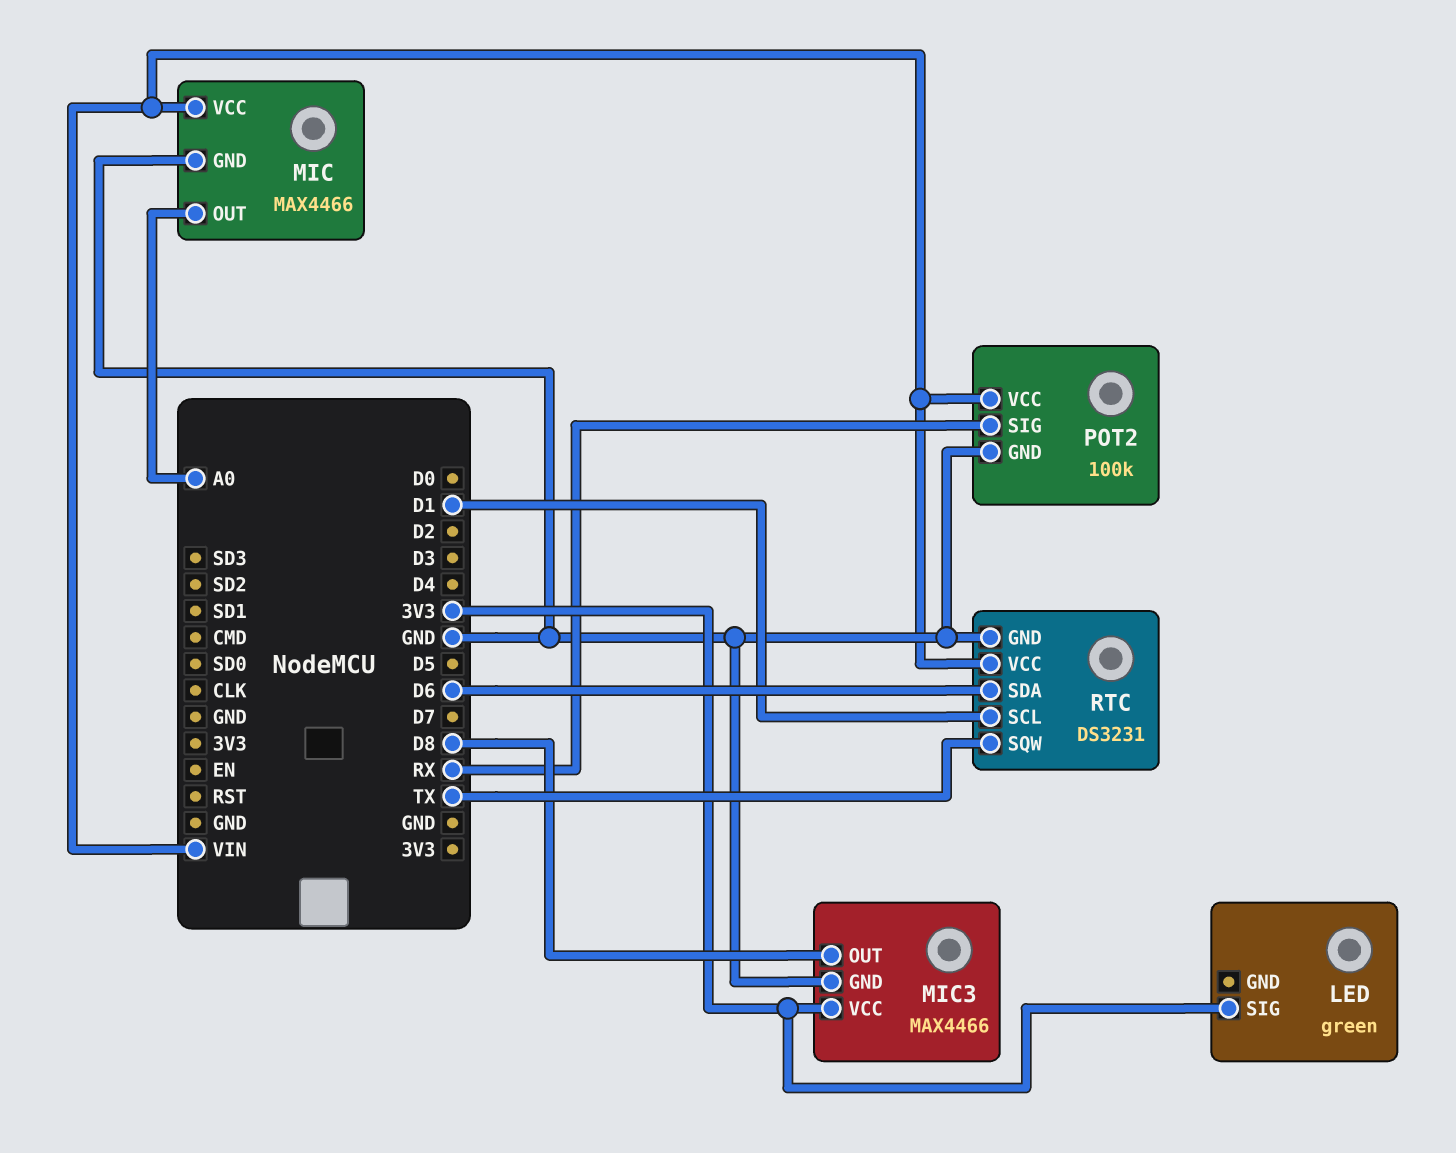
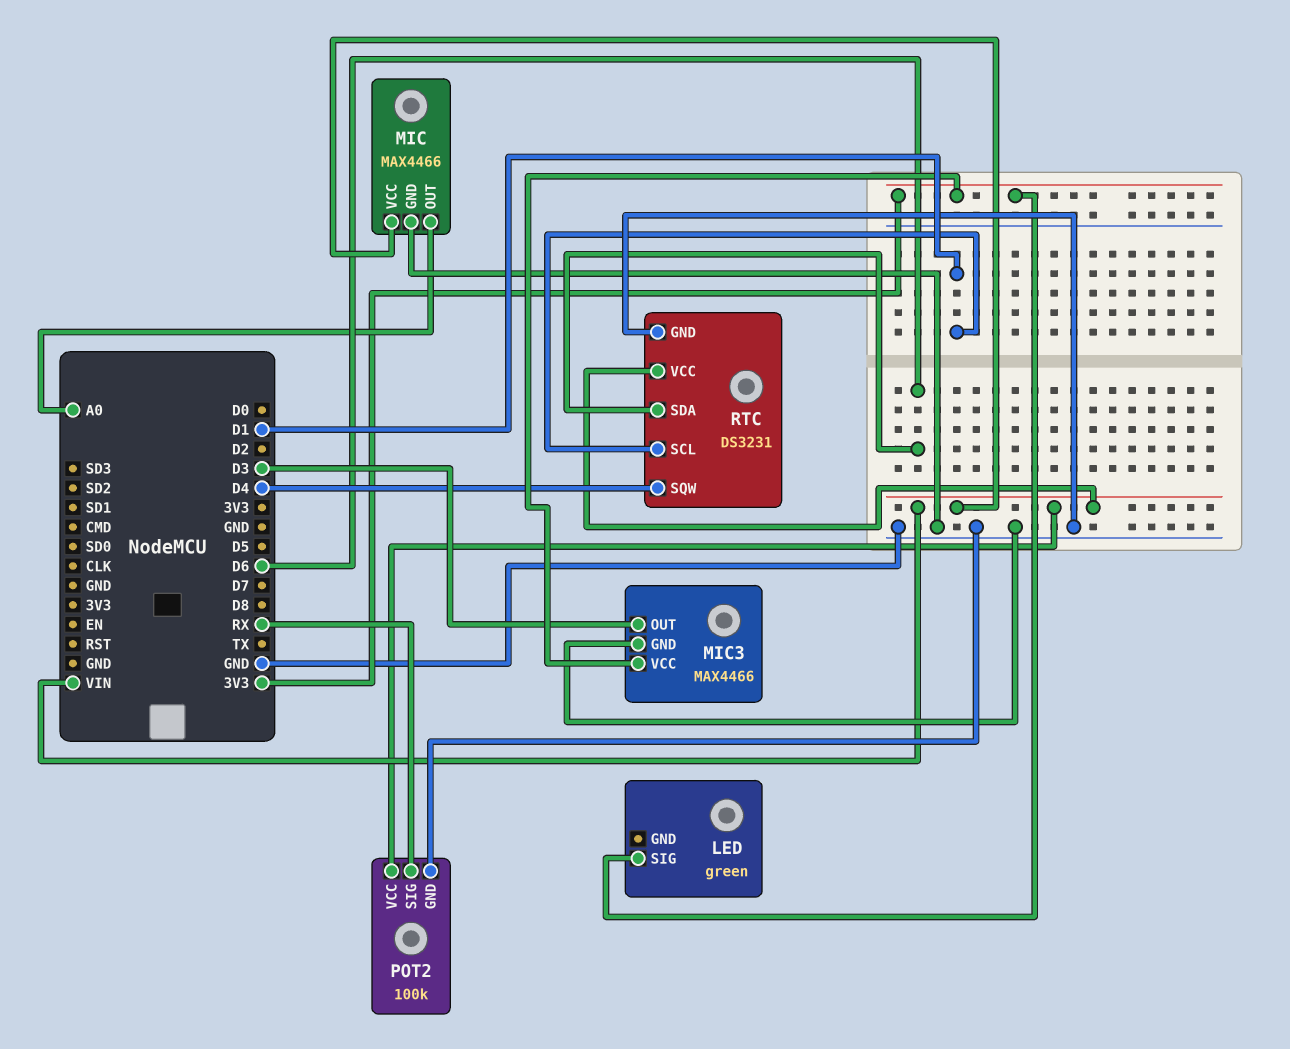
MIC3 pin OUT: D8 -> D3
RTC pin SQW: TX -> D4

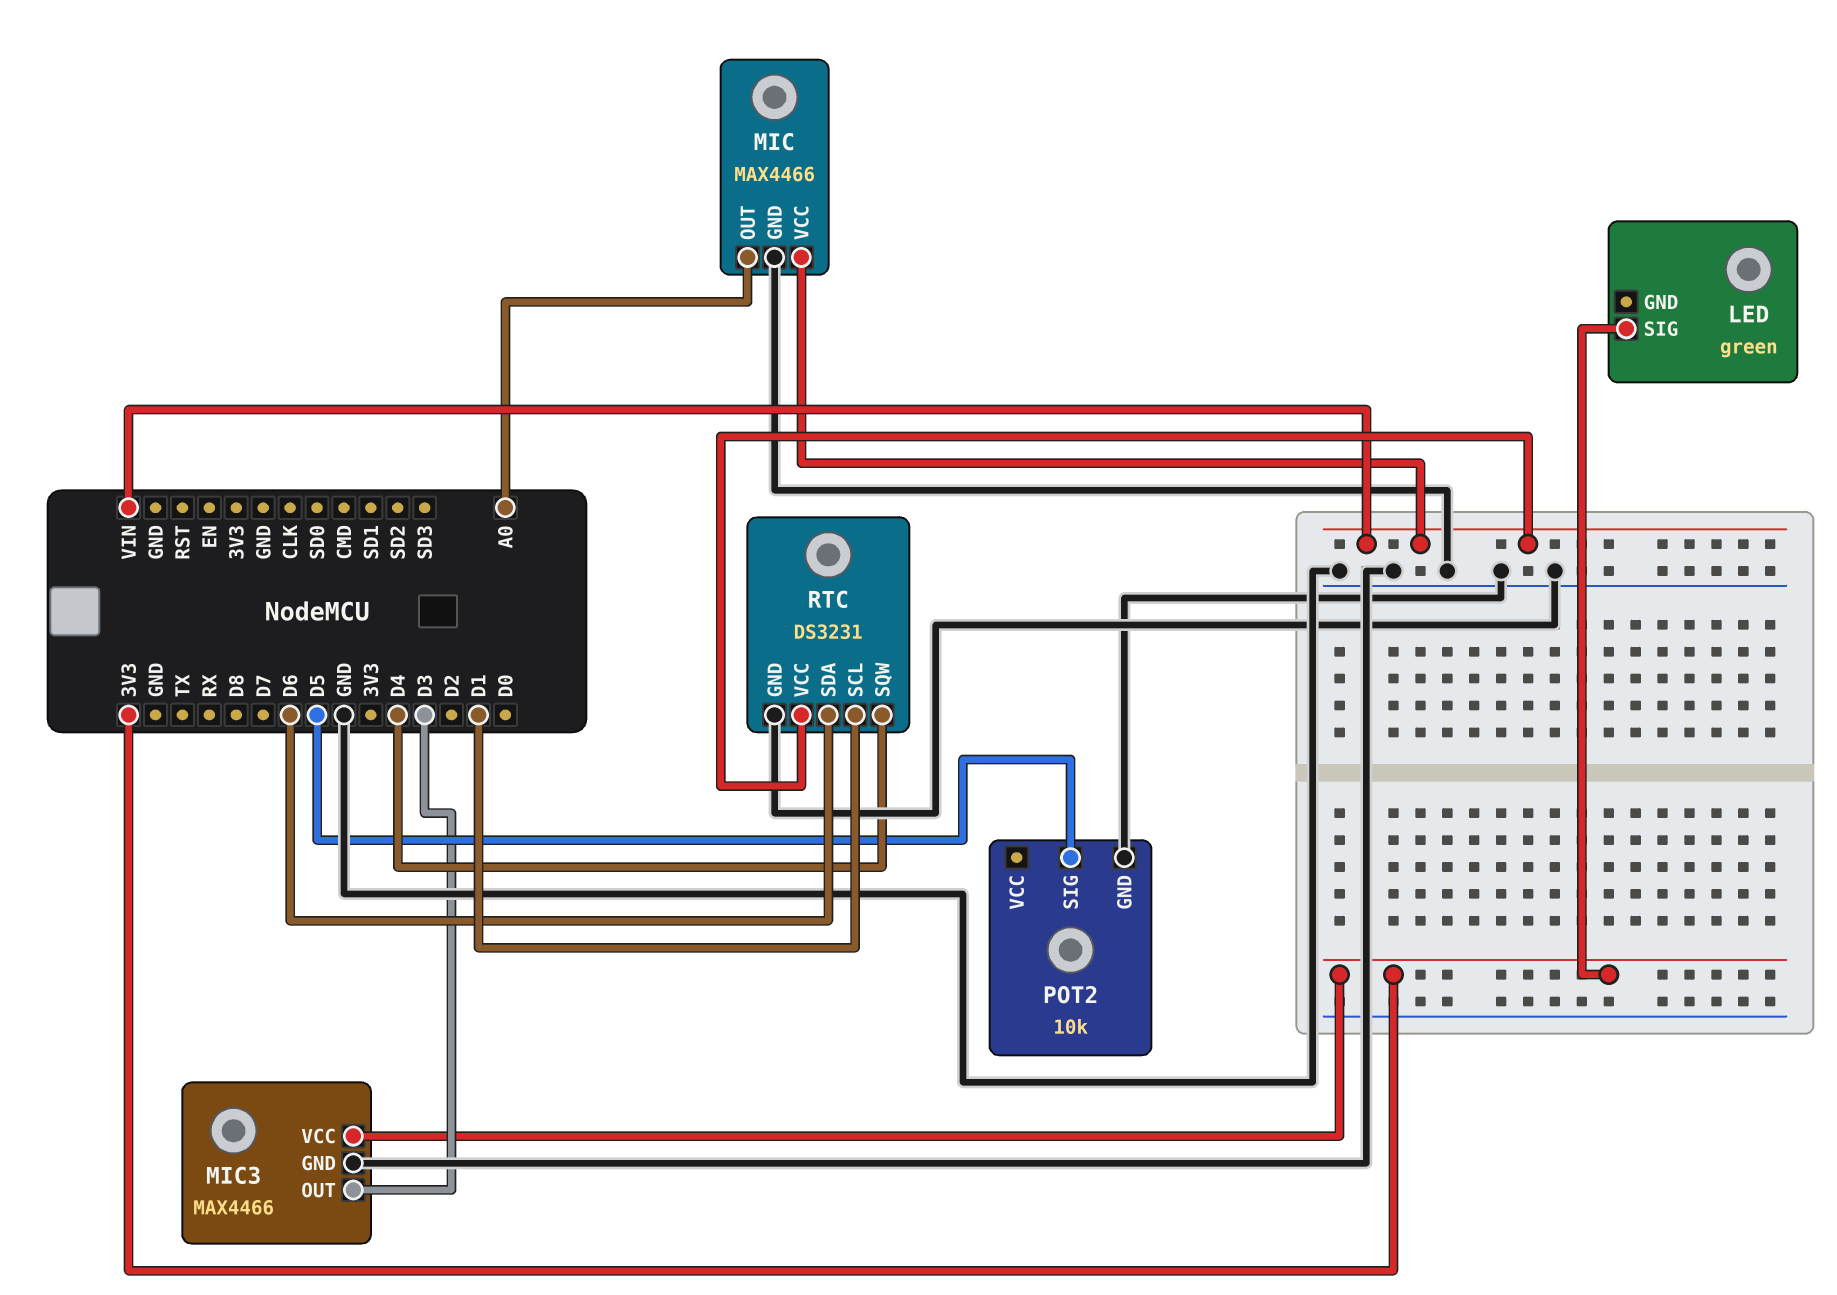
POT2: 100k -> 10k
POT2 pin SIG: RX -> D5
POT2 pin VCC: VIN -> none

